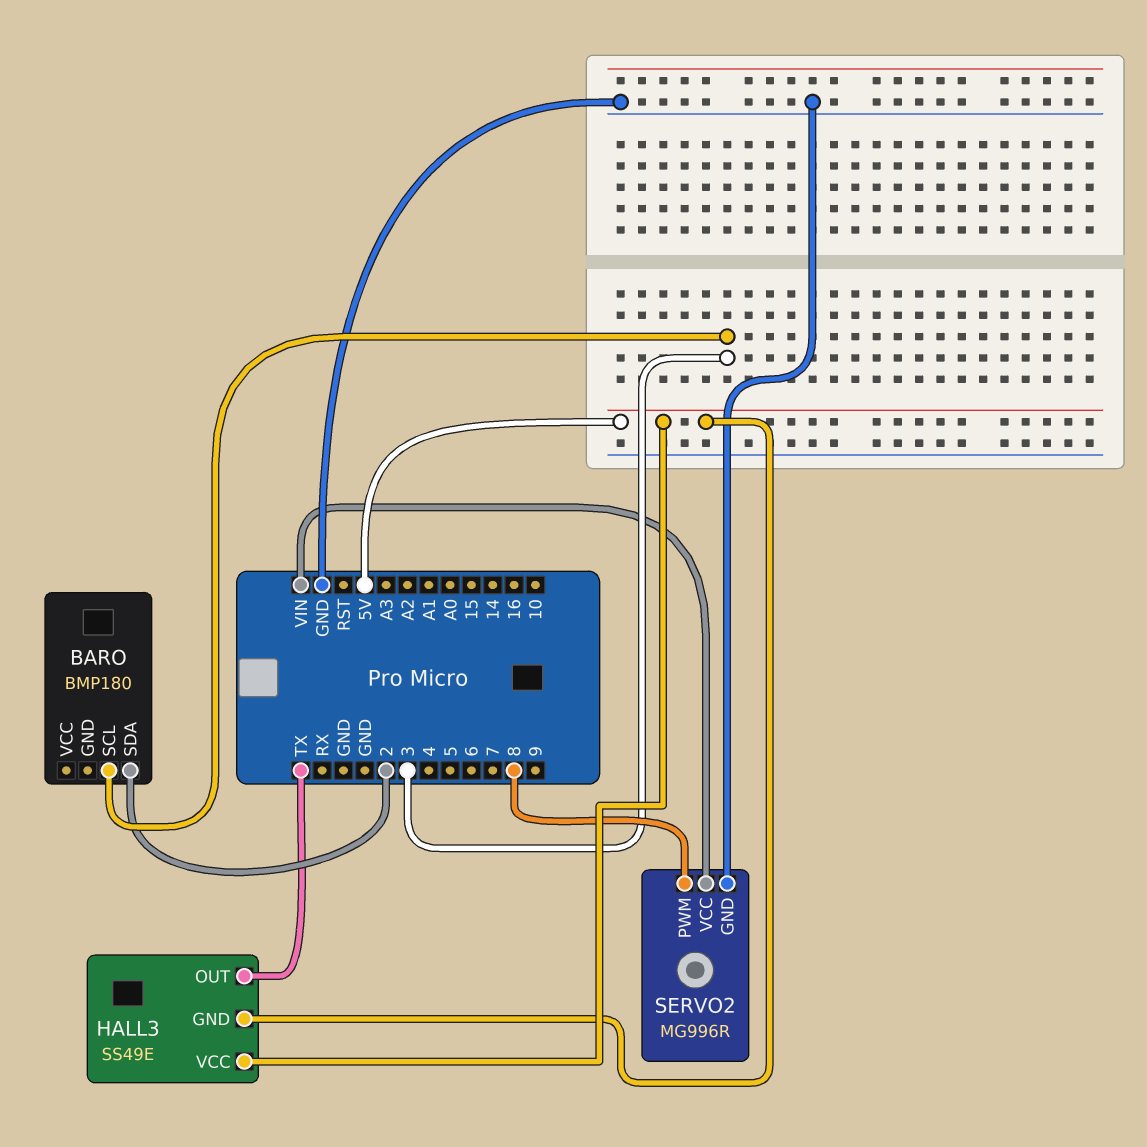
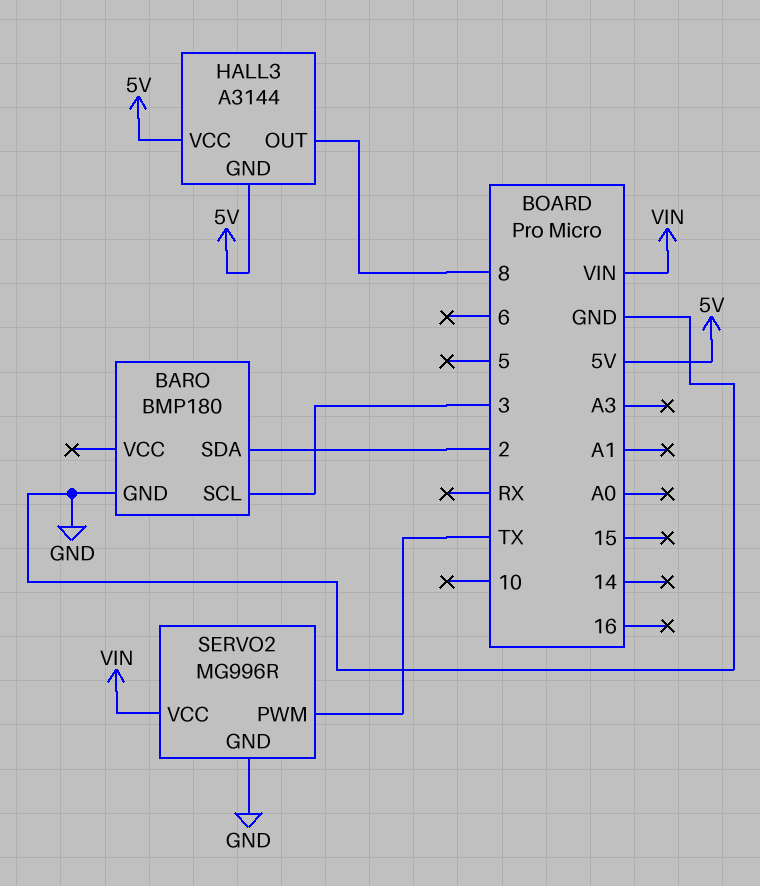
BARO pin GND: none -> GND
HALL3: SS49E -> A3144
HALL3 pin OUT: TX -> 8
SERVO2 pin PWM: 8 -> TX

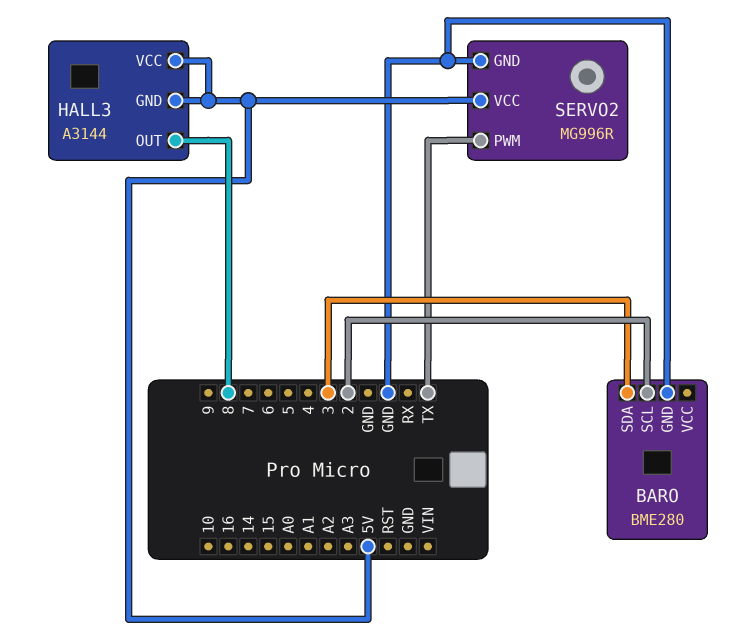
BARO: BMP180 -> BME280
BARO pin SCL: 3 -> 2
BARO pin SDA: 2 -> 3
SERVO2 pin VCC: VIN -> 5V

